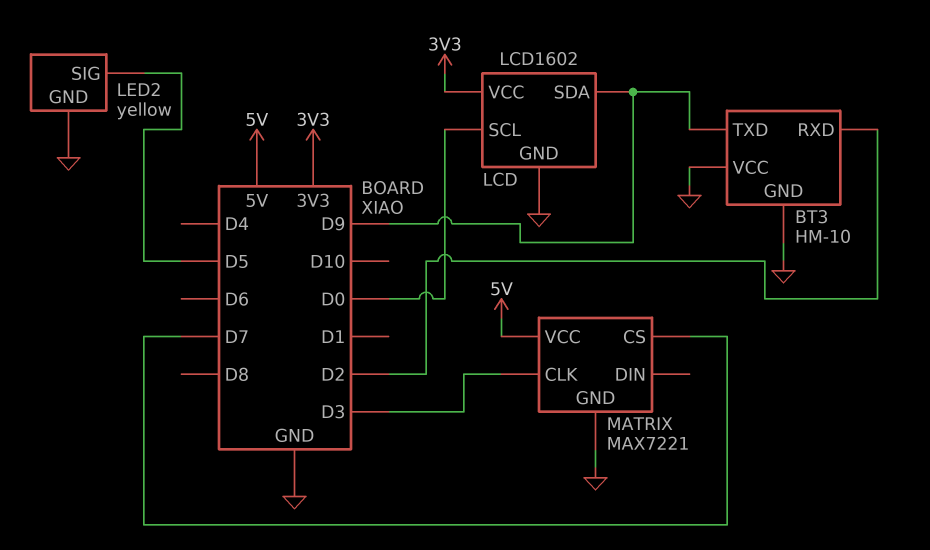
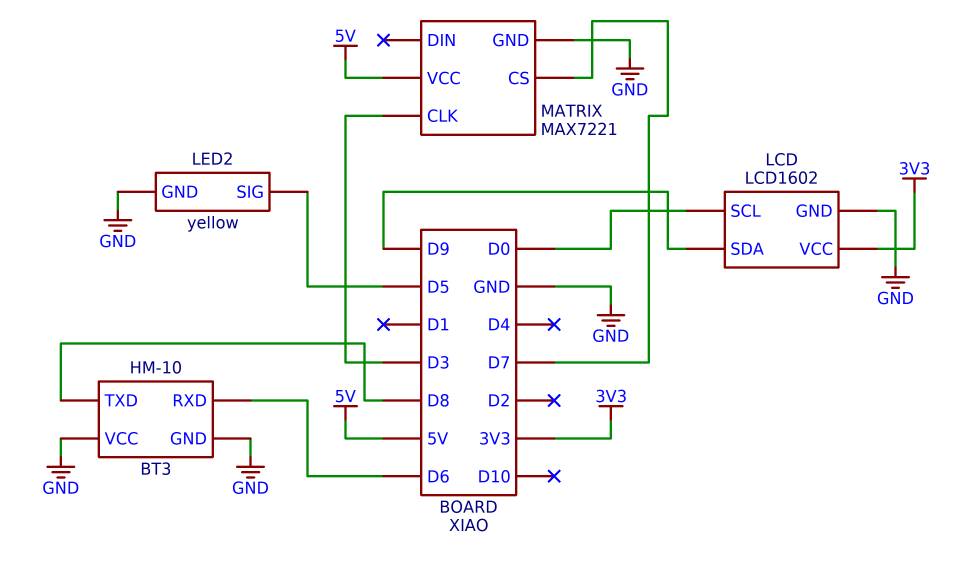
BT3 pin RXD: D2 -> D6
BT3 pin TXD: D9 -> D8

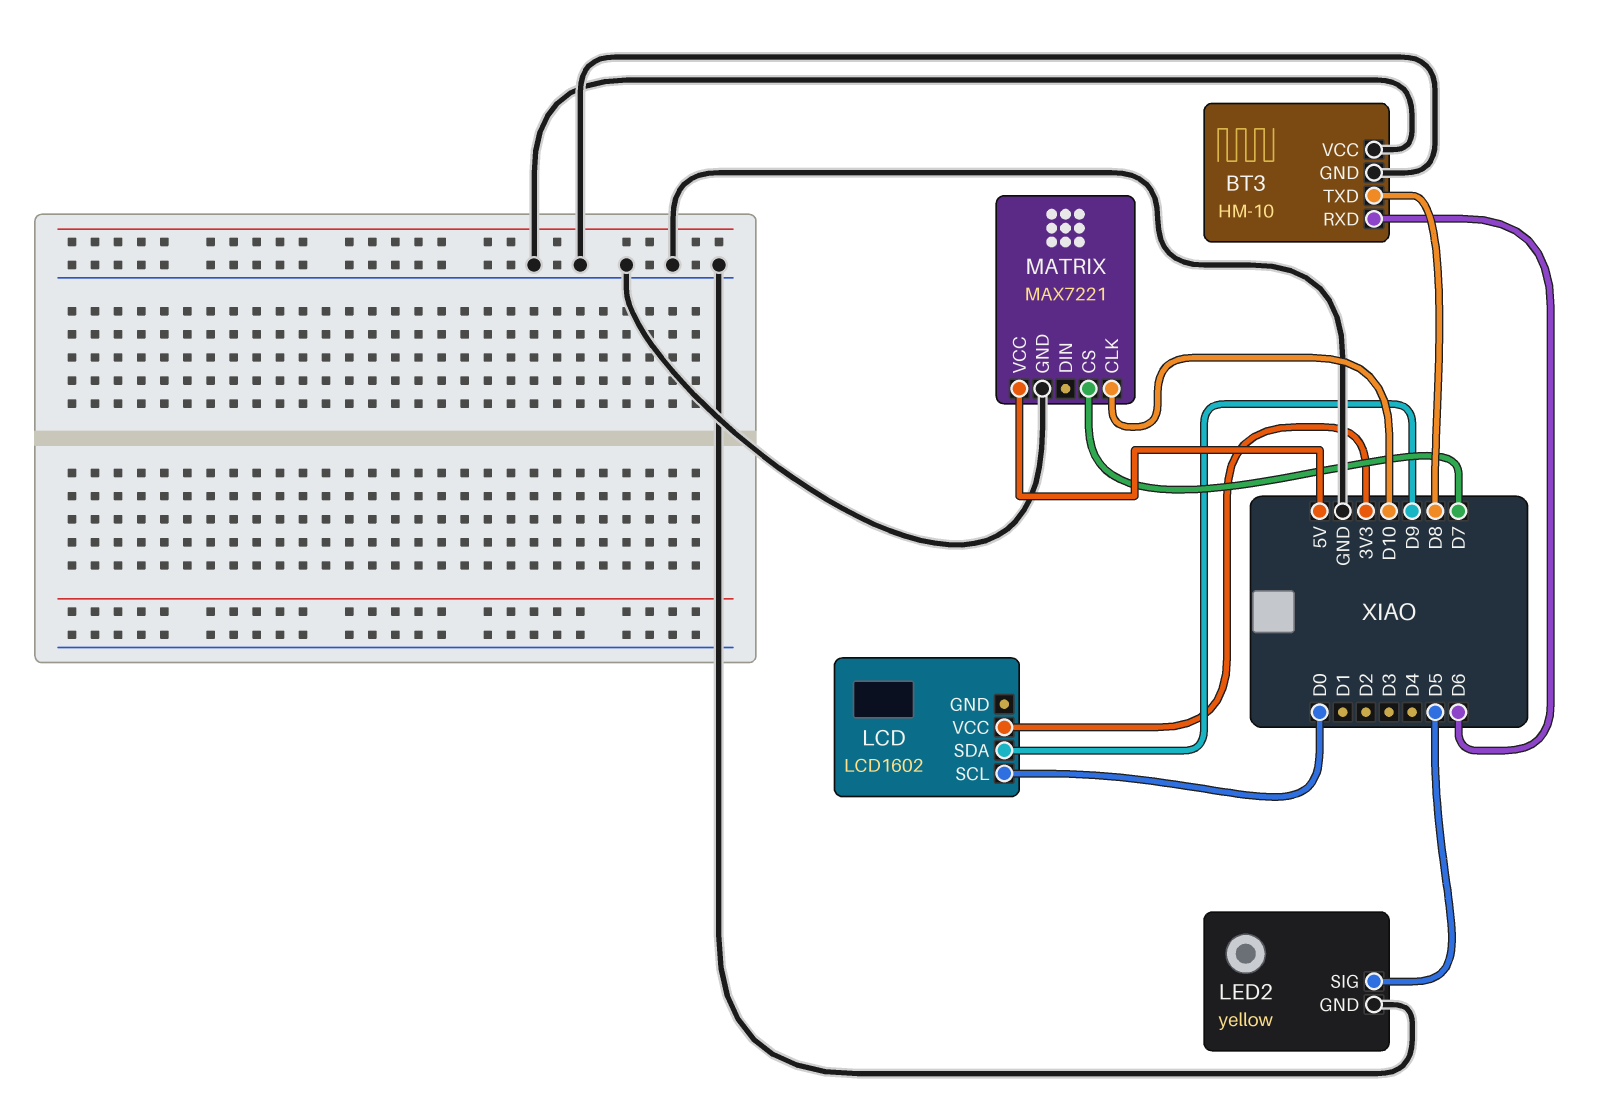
LCD pin GND: GND -> none
MATRIX pin CLK: D3 -> D10

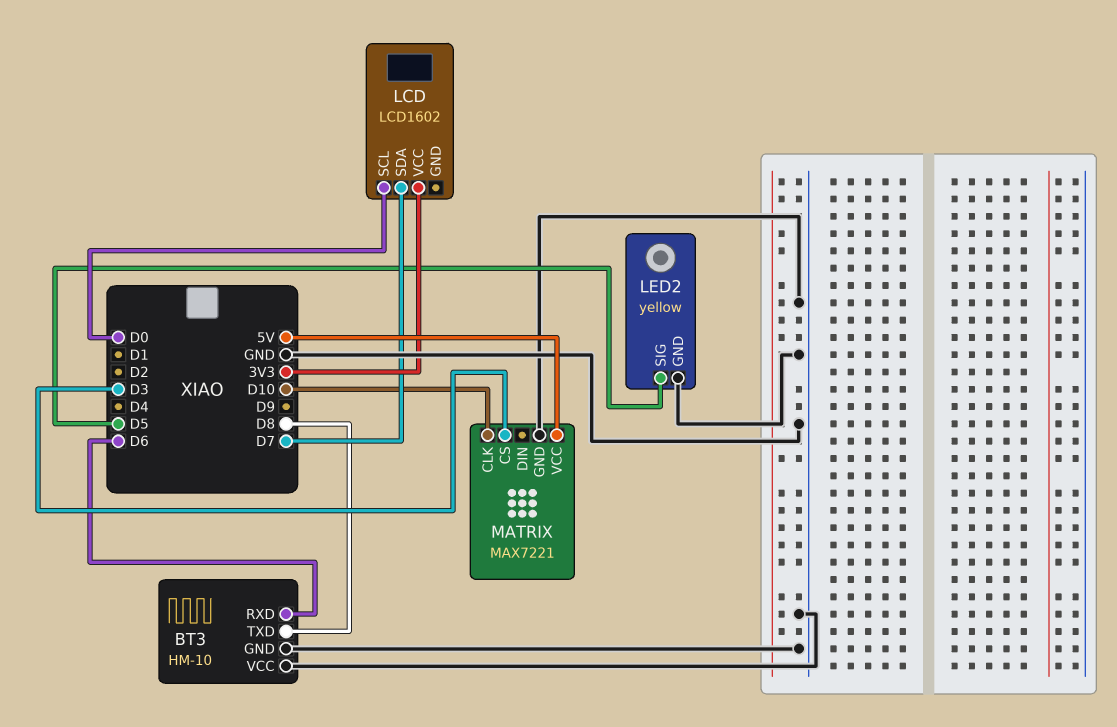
LCD pin SDA: D9 -> D7
MATRIX pin CS: D7 -> D3

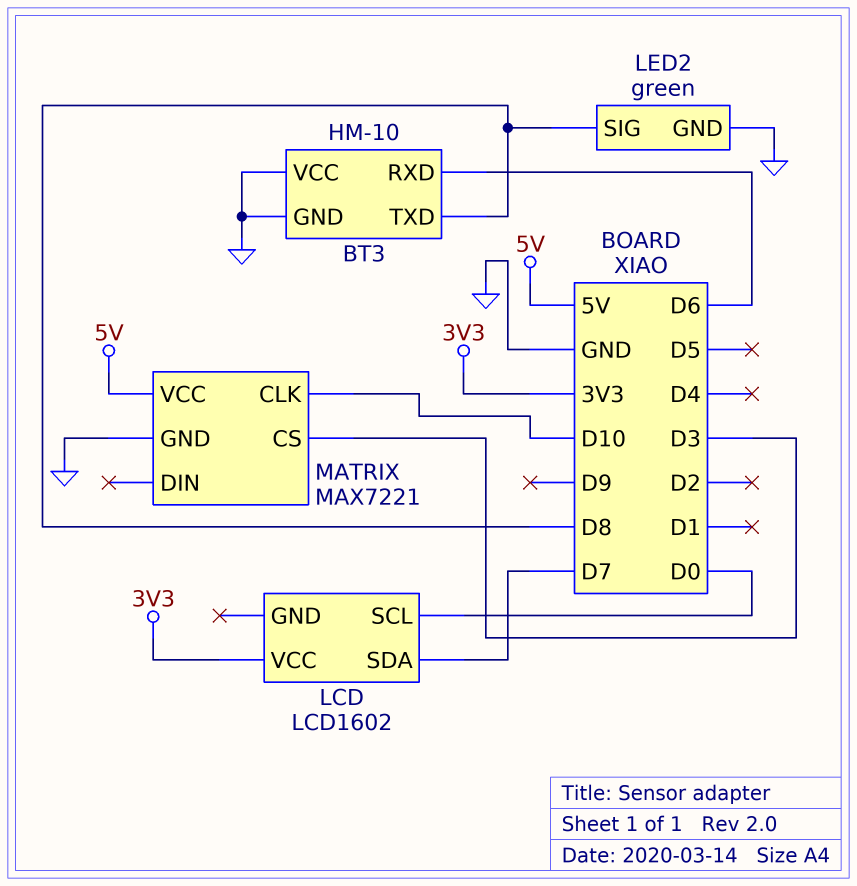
LED2: yellow -> green
LED2 pin SIG: D5 -> D8

